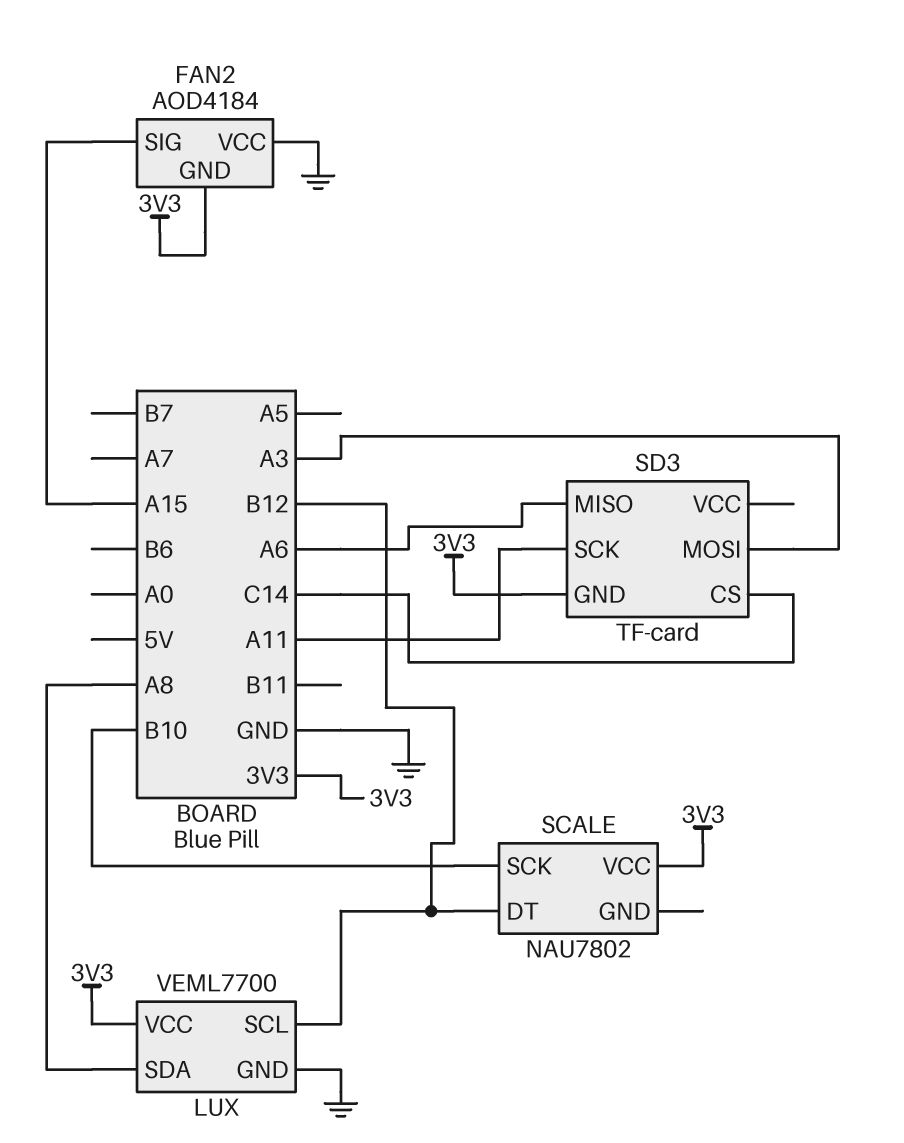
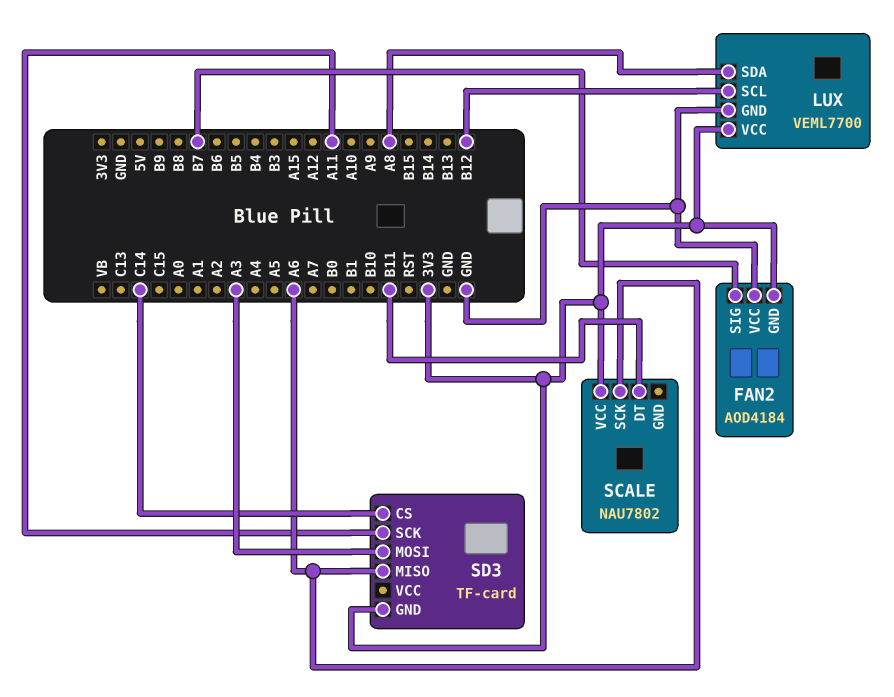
FAN2 pin SIG: A15 -> B7
SCALE pin DT: B12 -> B11
SCALE pin SCK: B10 -> A6

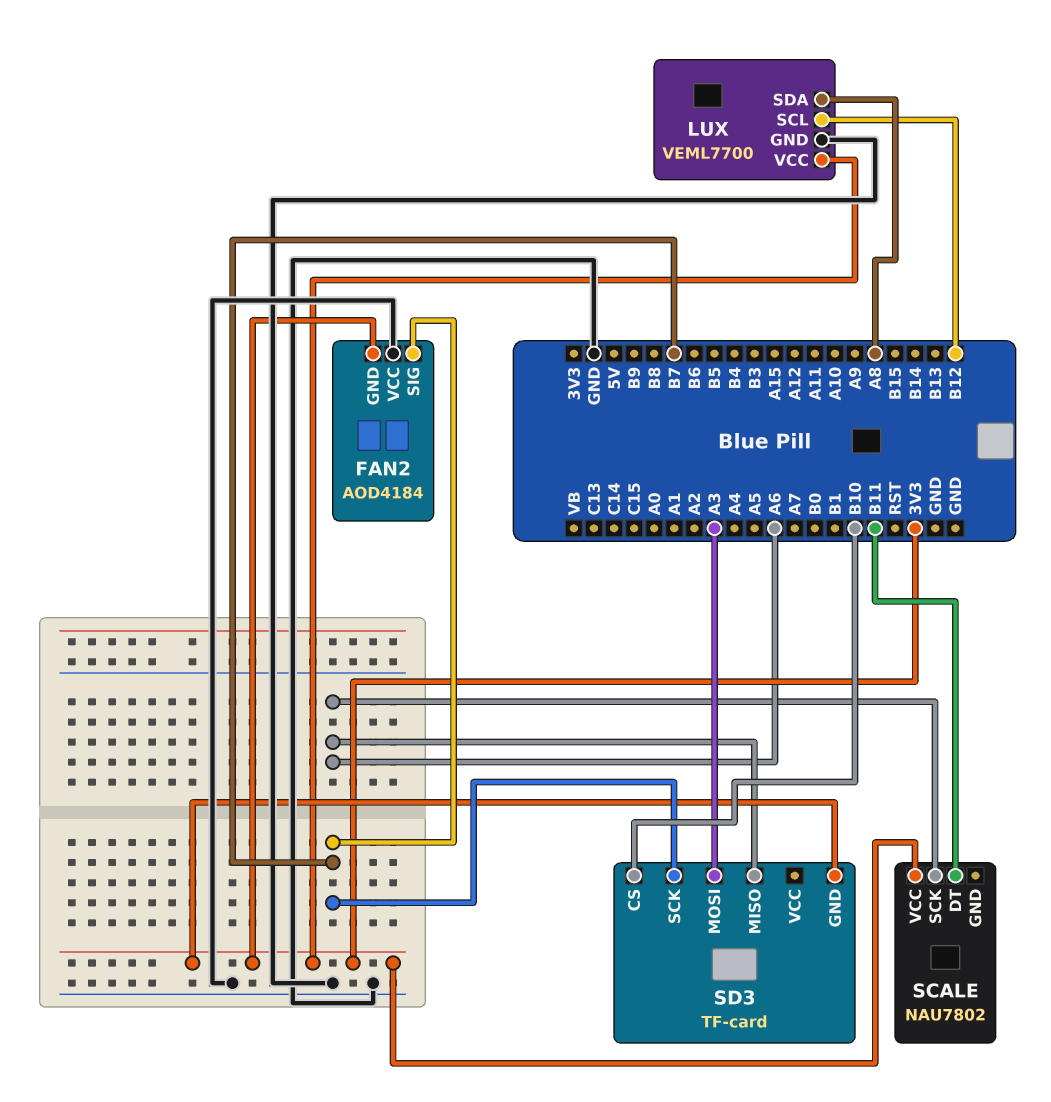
SD3 pin CS: C14 -> B10
SD3 pin SCK: A11 -> B7

